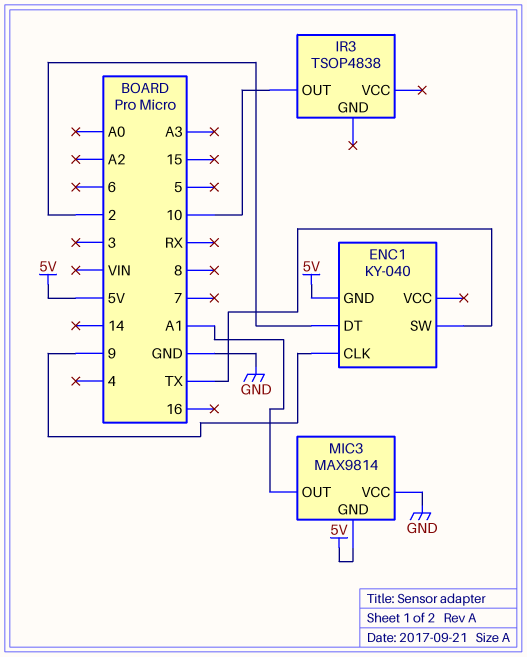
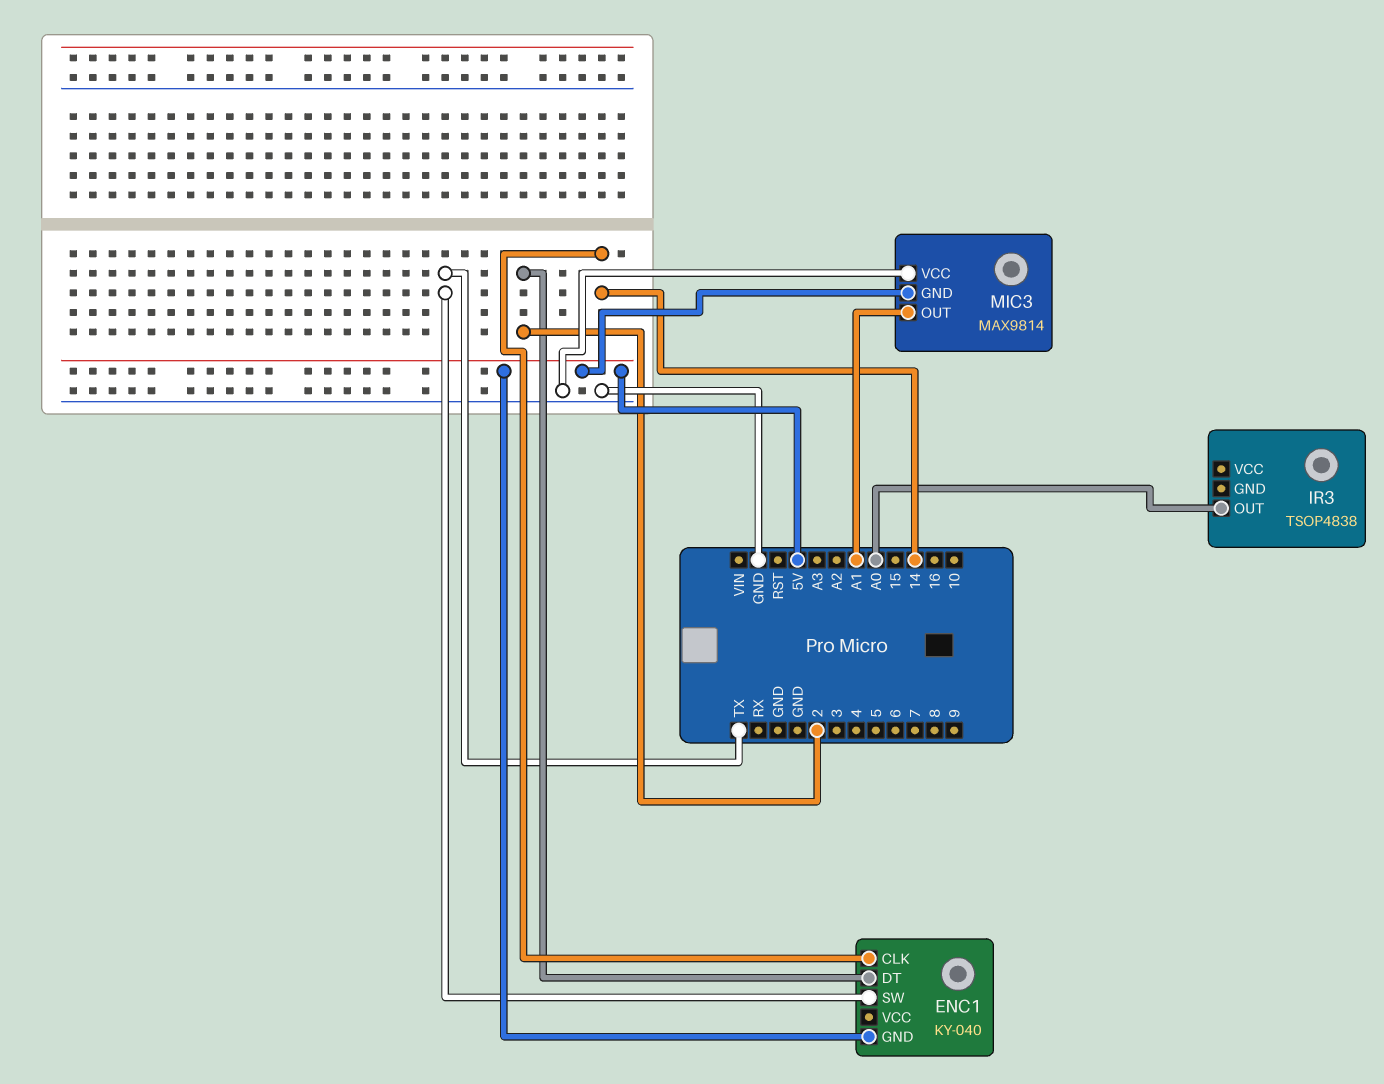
ENC1 pin CLK: 9 -> 14
IR3 pin OUT: 10 -> A0

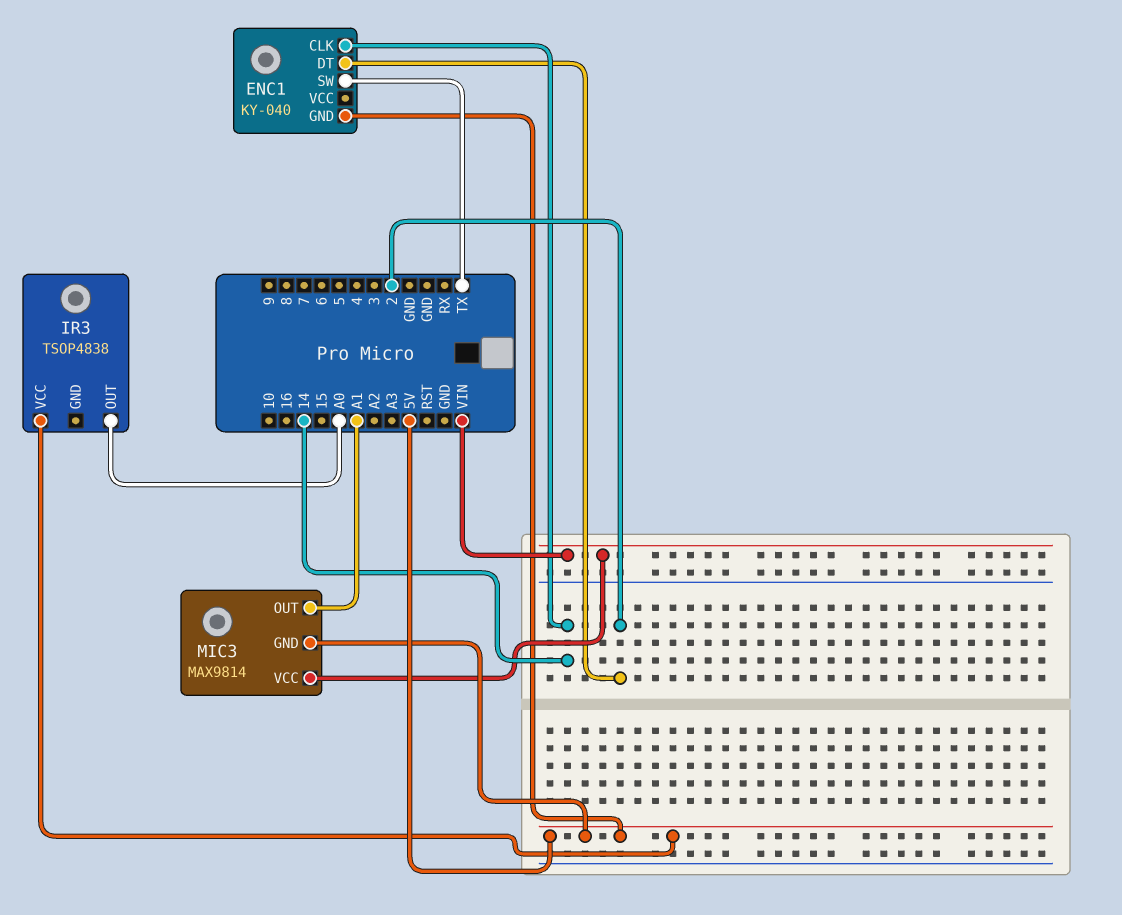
IR3 pin VCC: none -> 5V
MIC3 pin VCC: GND -> VIN

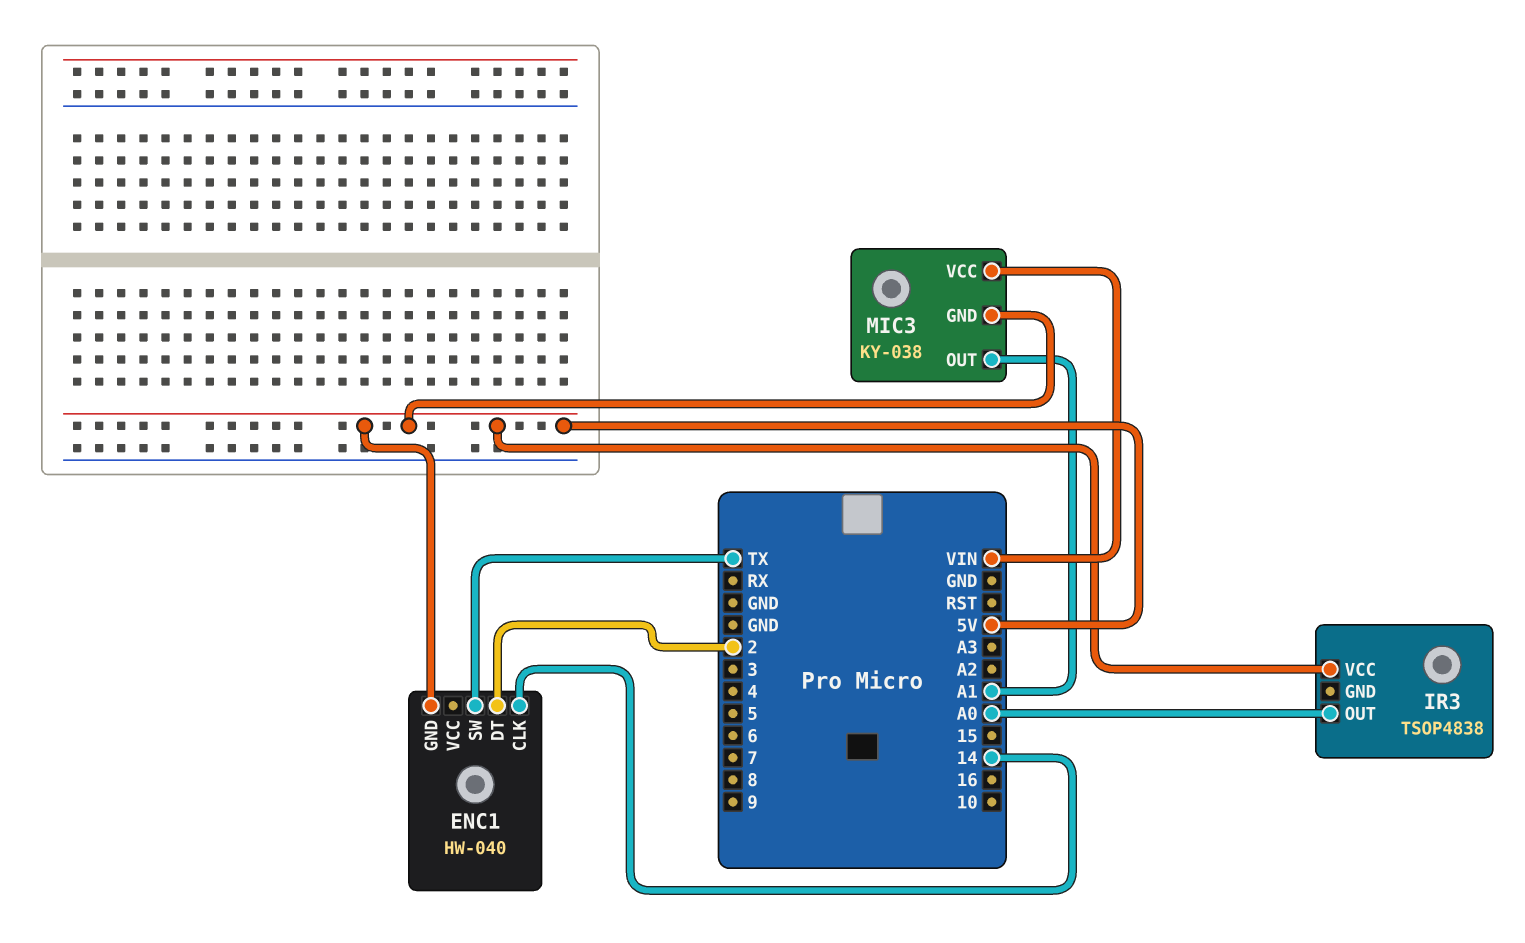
ENC1: KY-040 -> HW-040
MIC3: MAX9814 -> KY-038

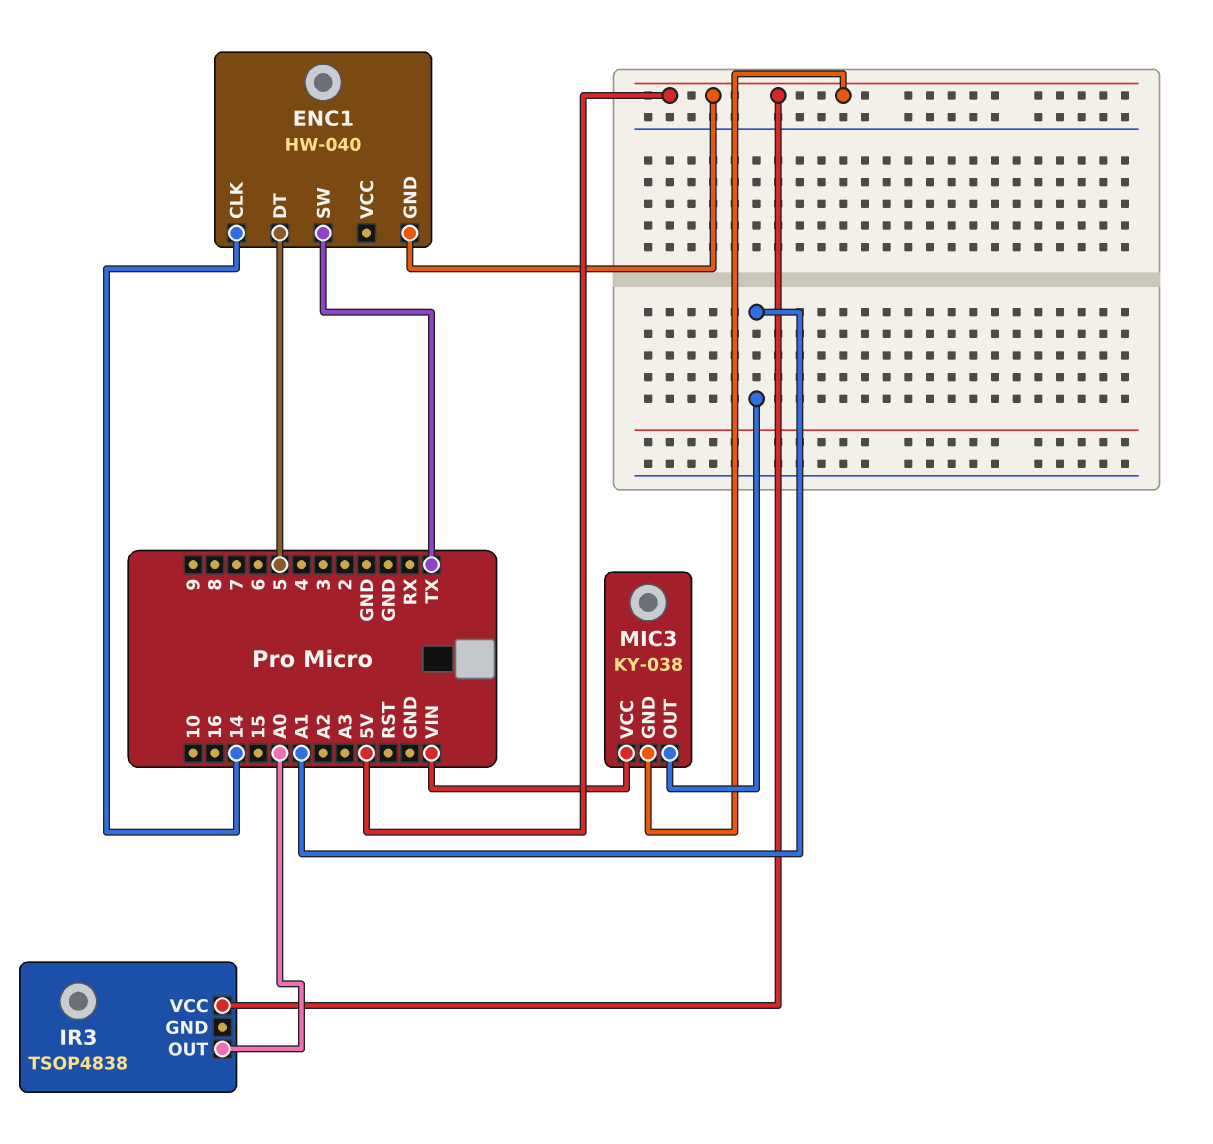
ENC1 pin DT: 2 -> 5

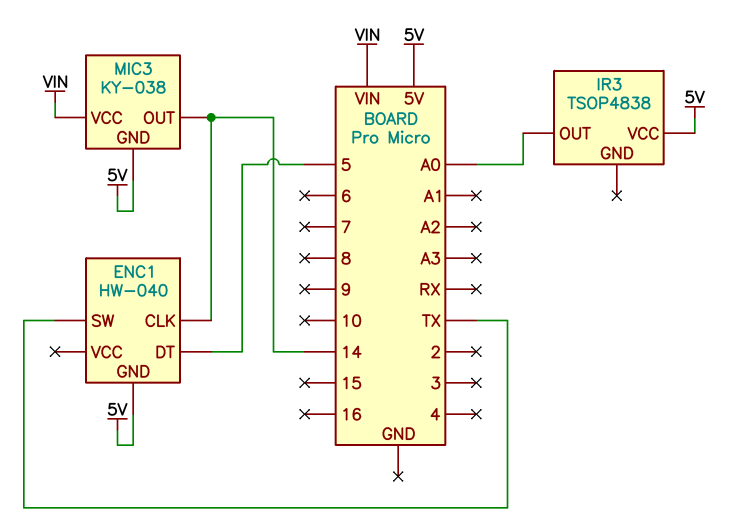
MIC3 pin OUT: A1 -> 14

